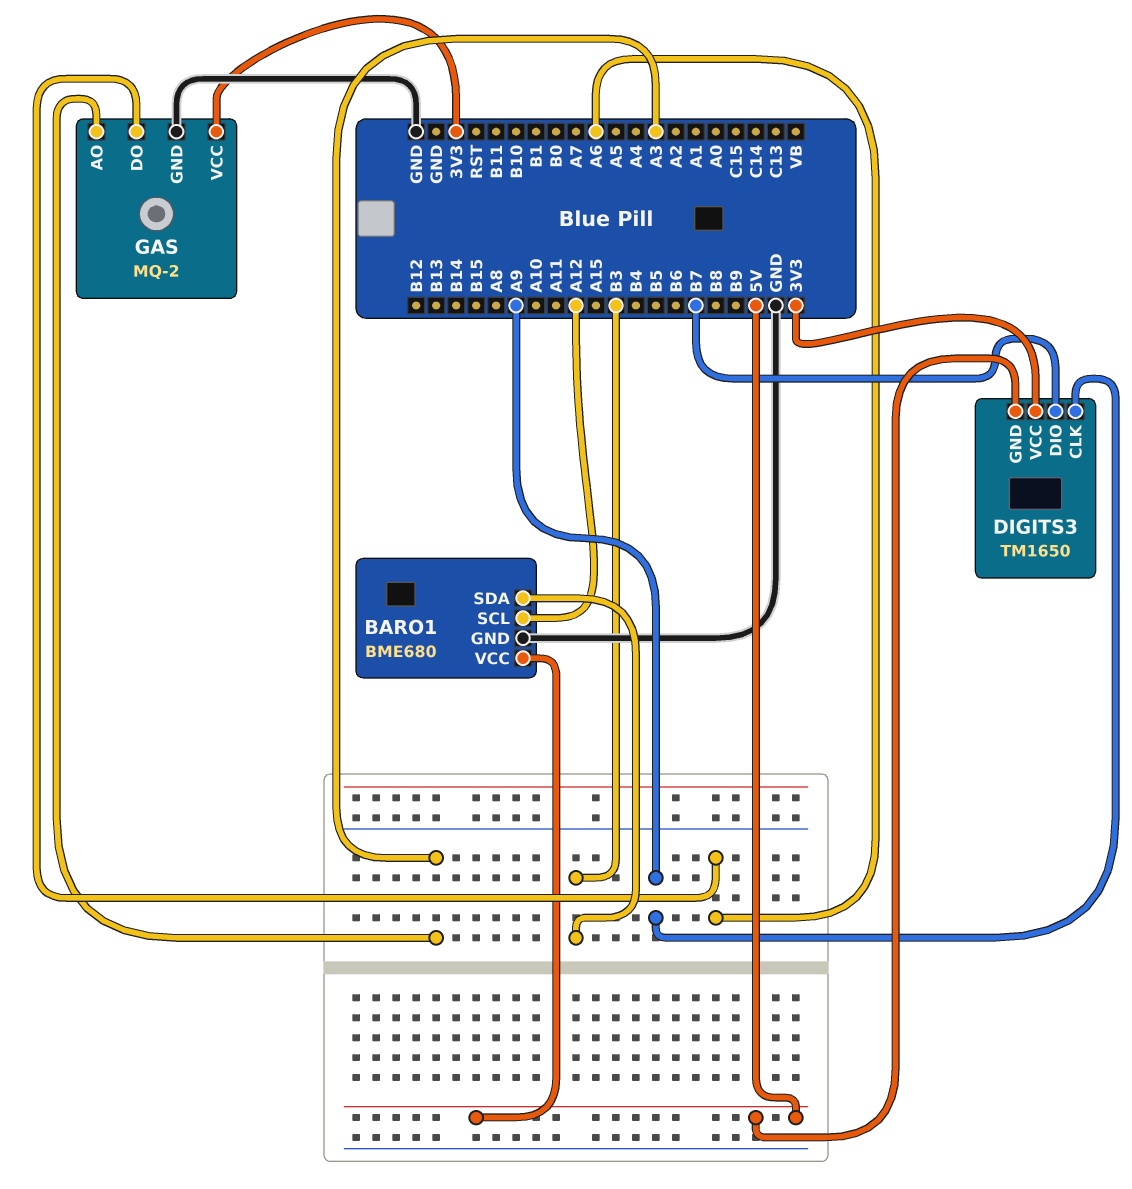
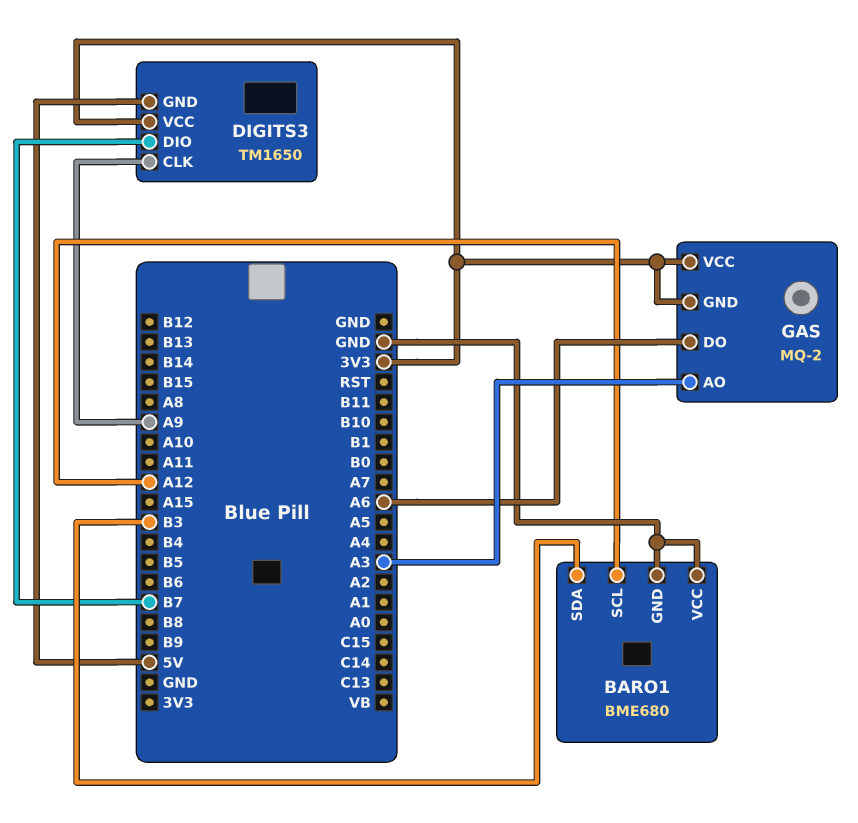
BARO1 pin VCC: 5V -> GND
GAS pin GND: GND -> 3V3

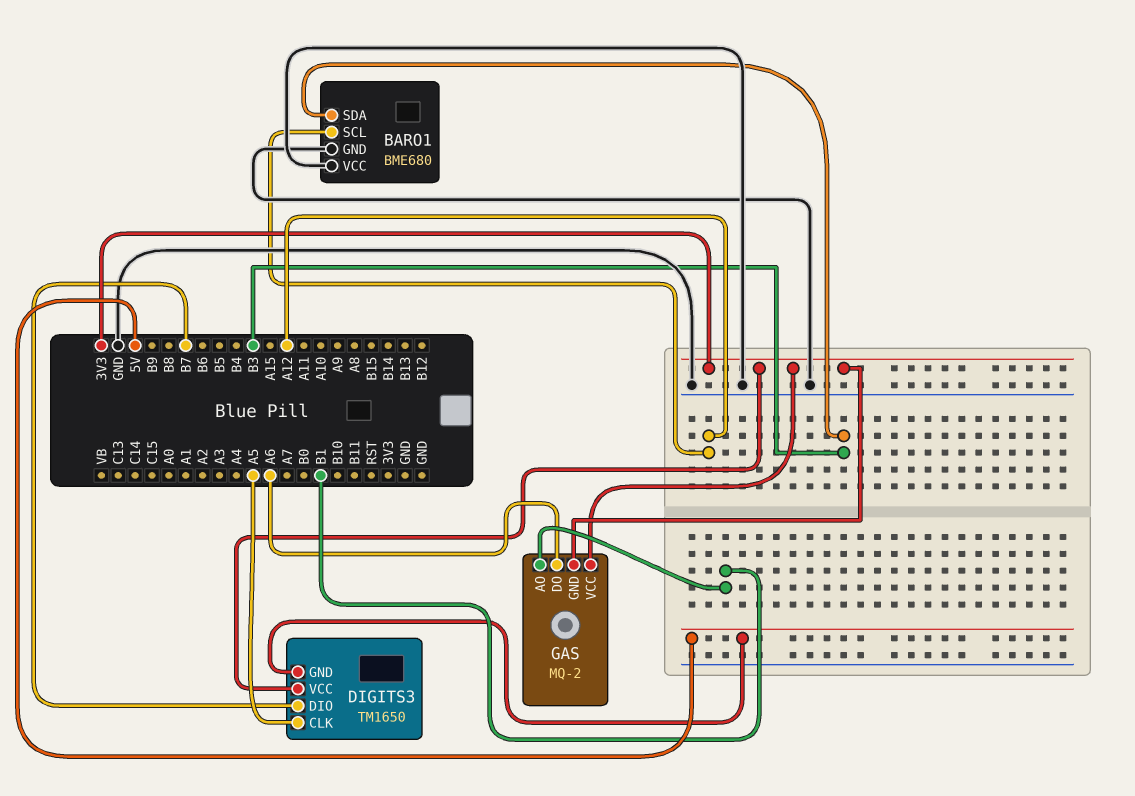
DIGITS3 pin CLK: A9 -> A5
GAS pin AO: A3 -> B1

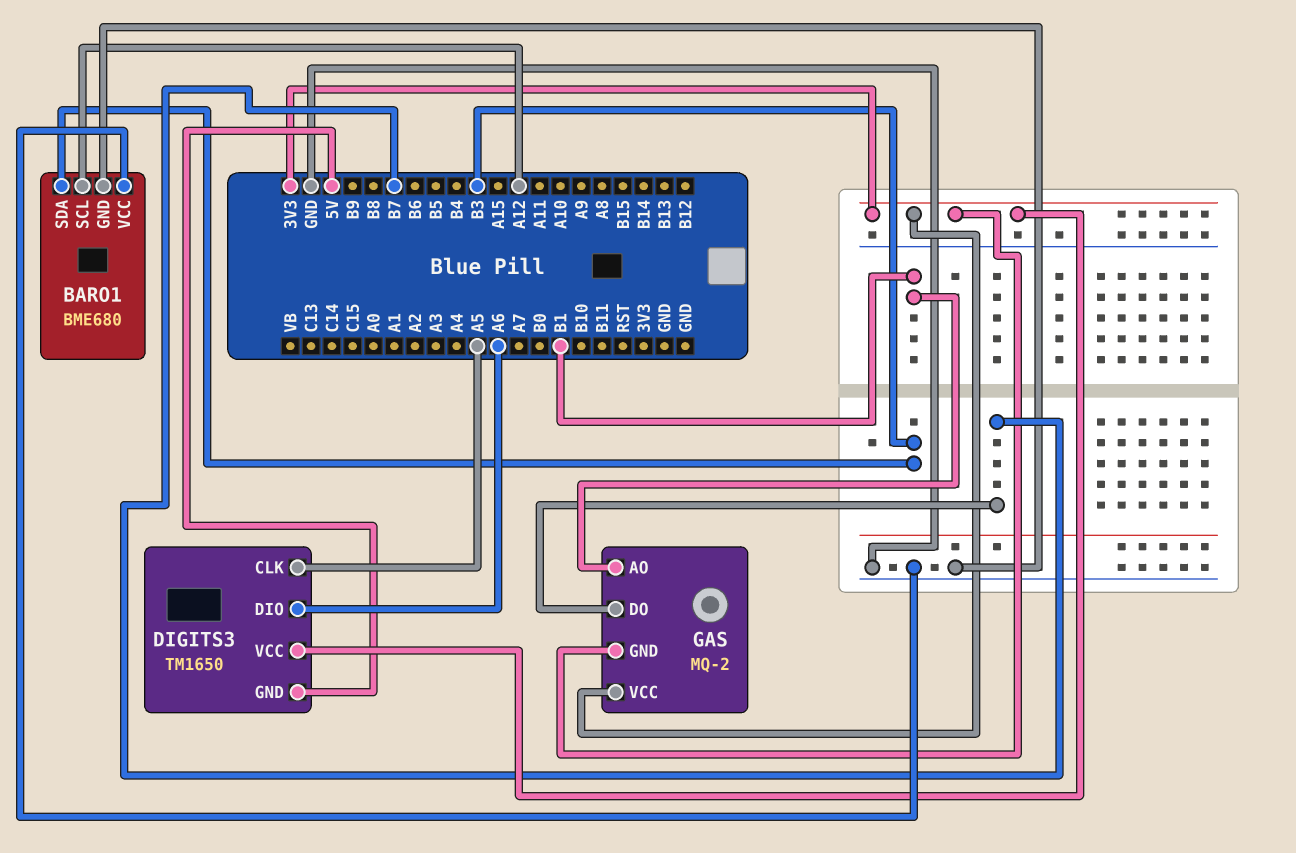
DIGITS3 pin DIO: B7 -> A6
GAS pin DO: A6 -> B7

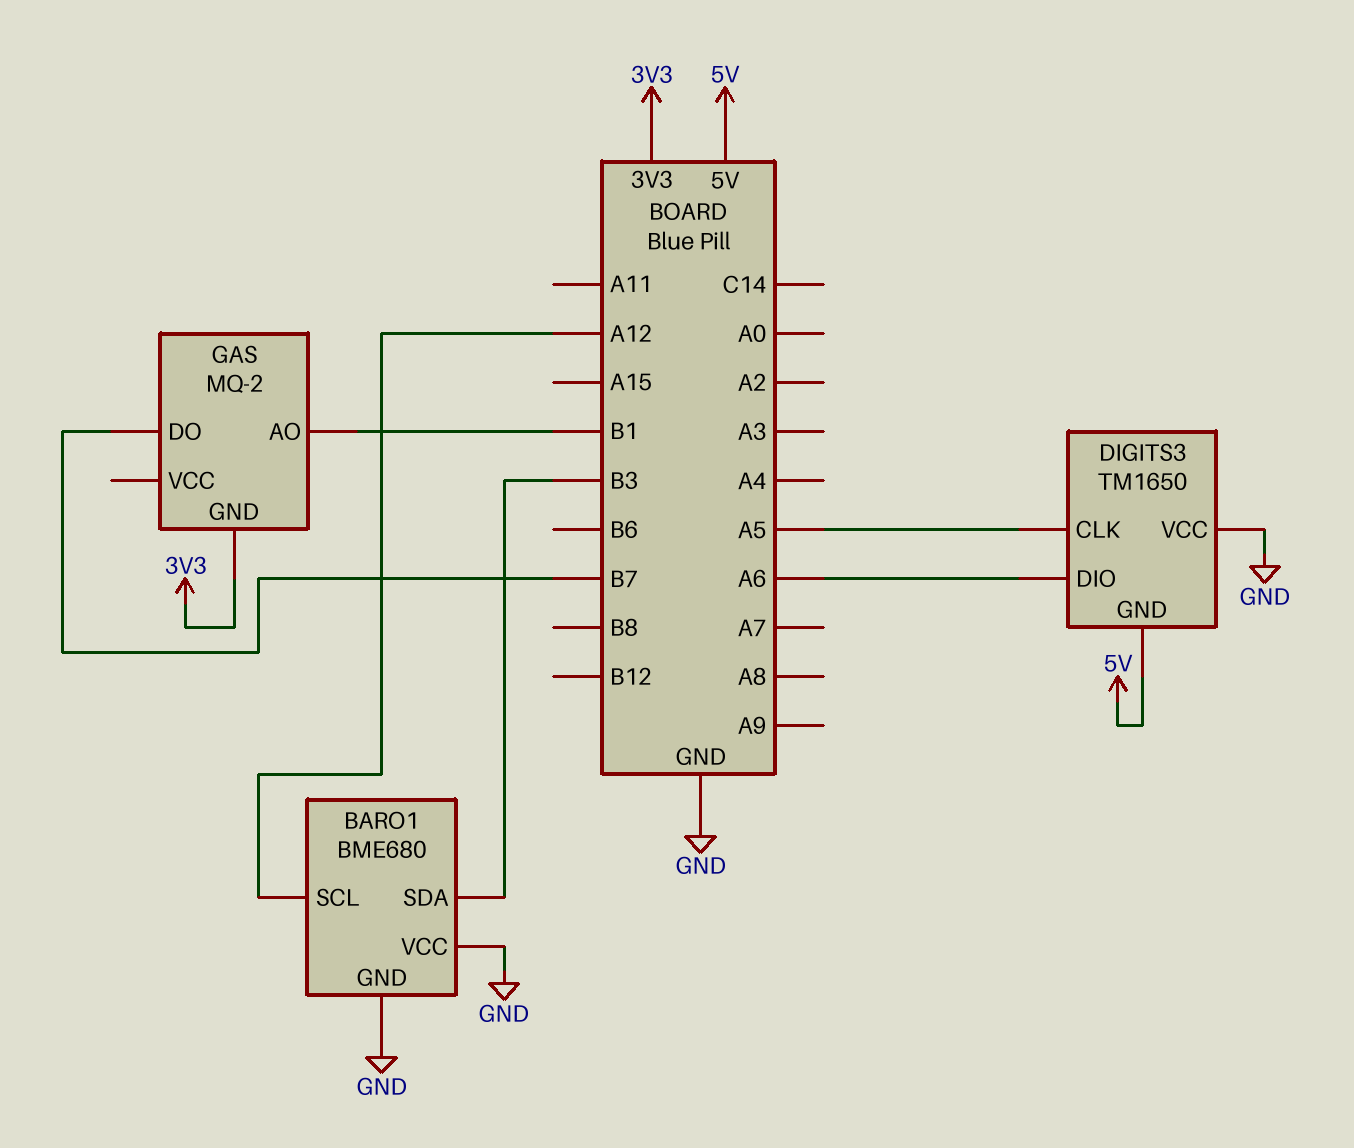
DIGITS3 pin VCC: 3V3 -> GND
GAS pin VCC: 3V3 -> none

